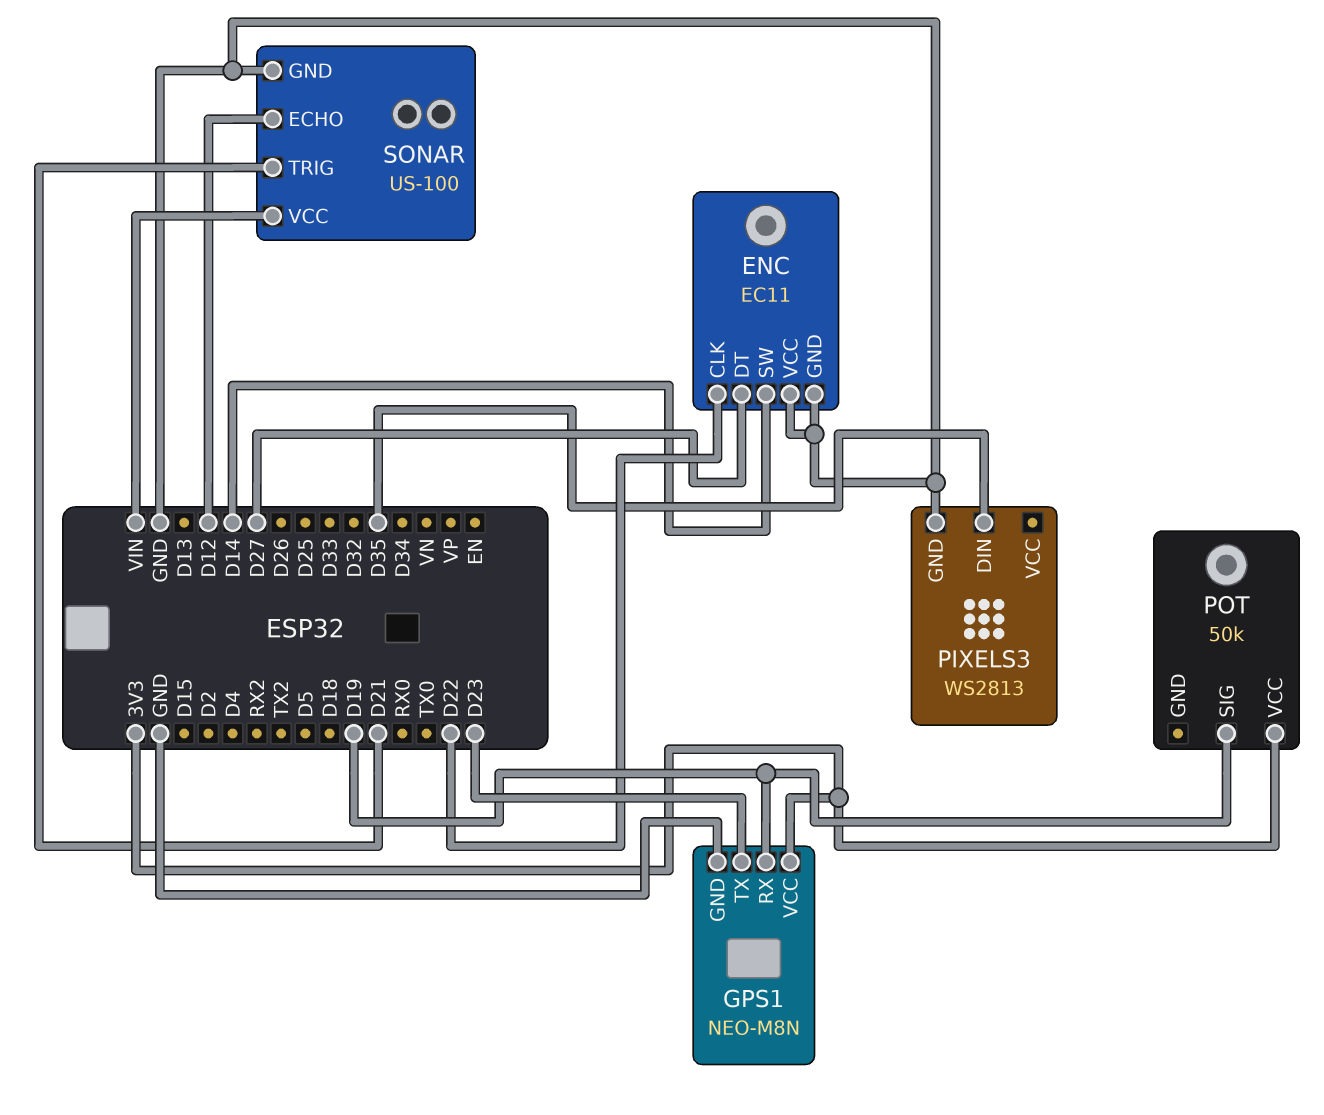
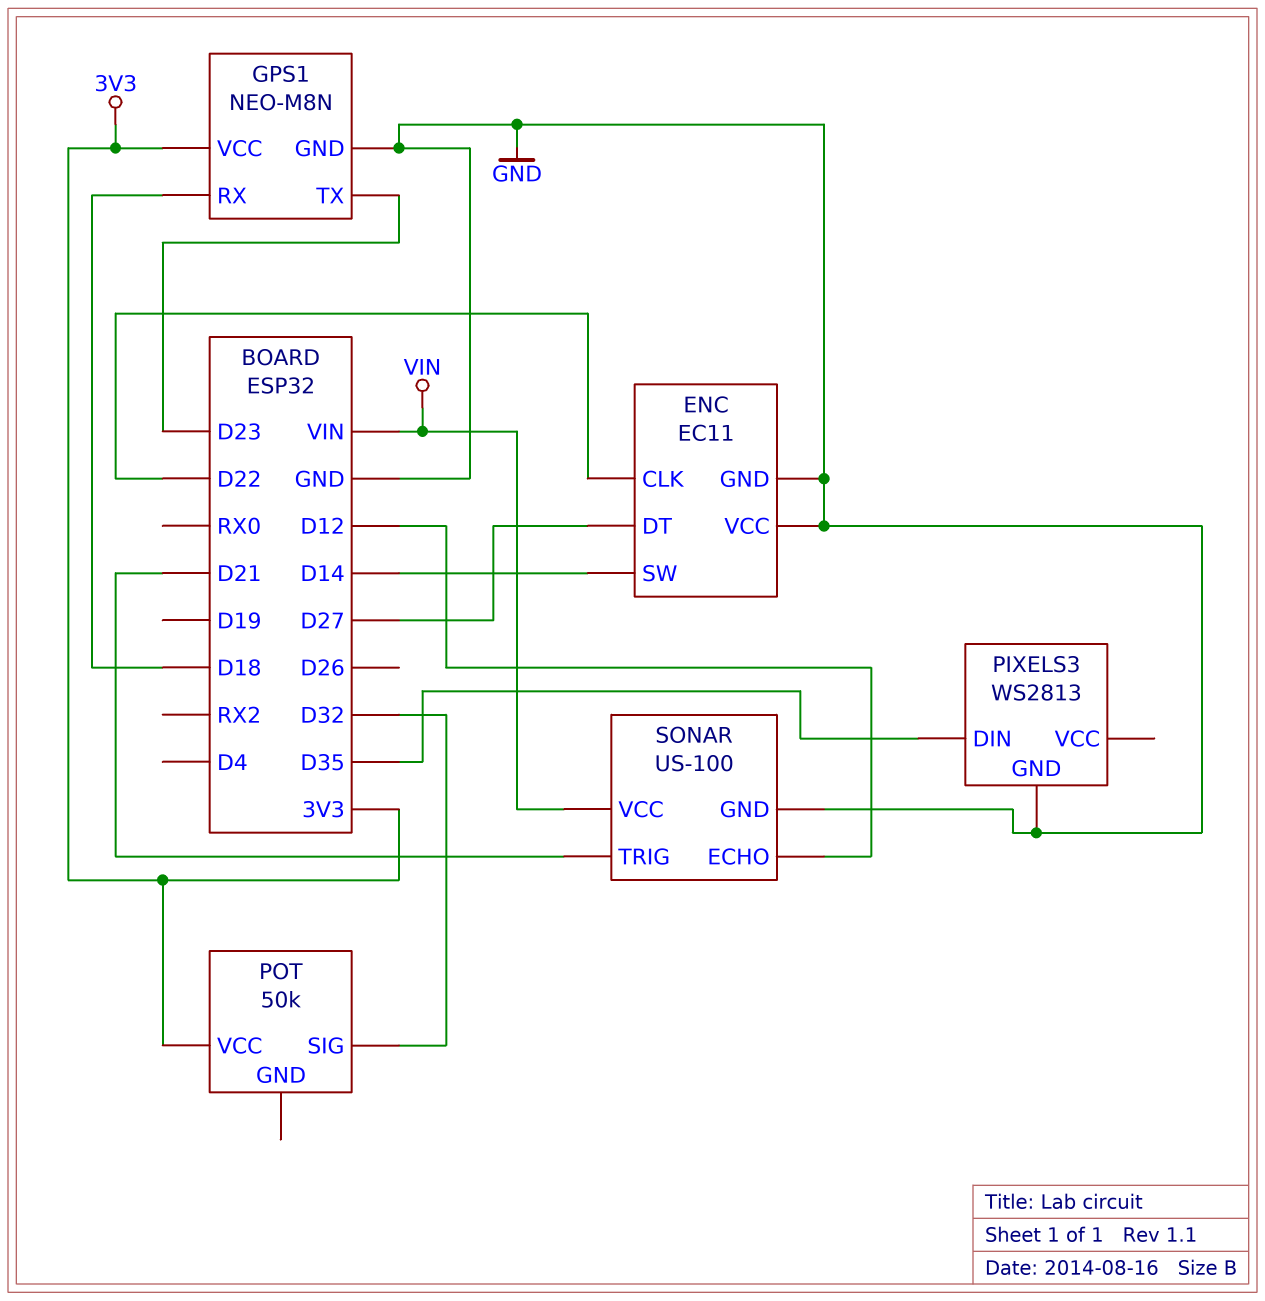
GPS1 pin RX: D19 -> D18
POT pin SIG: D19 -> D32

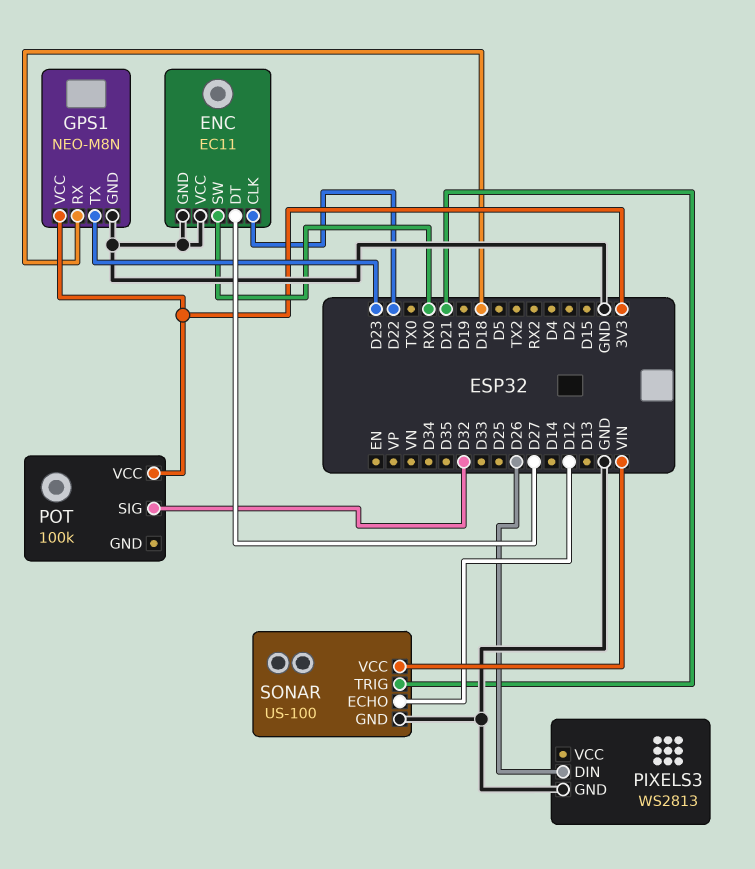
ENC pin SW: D14 -> RX0
PIXELS3 pin DIN: D35 -> D26
POT: 50k -> 100k

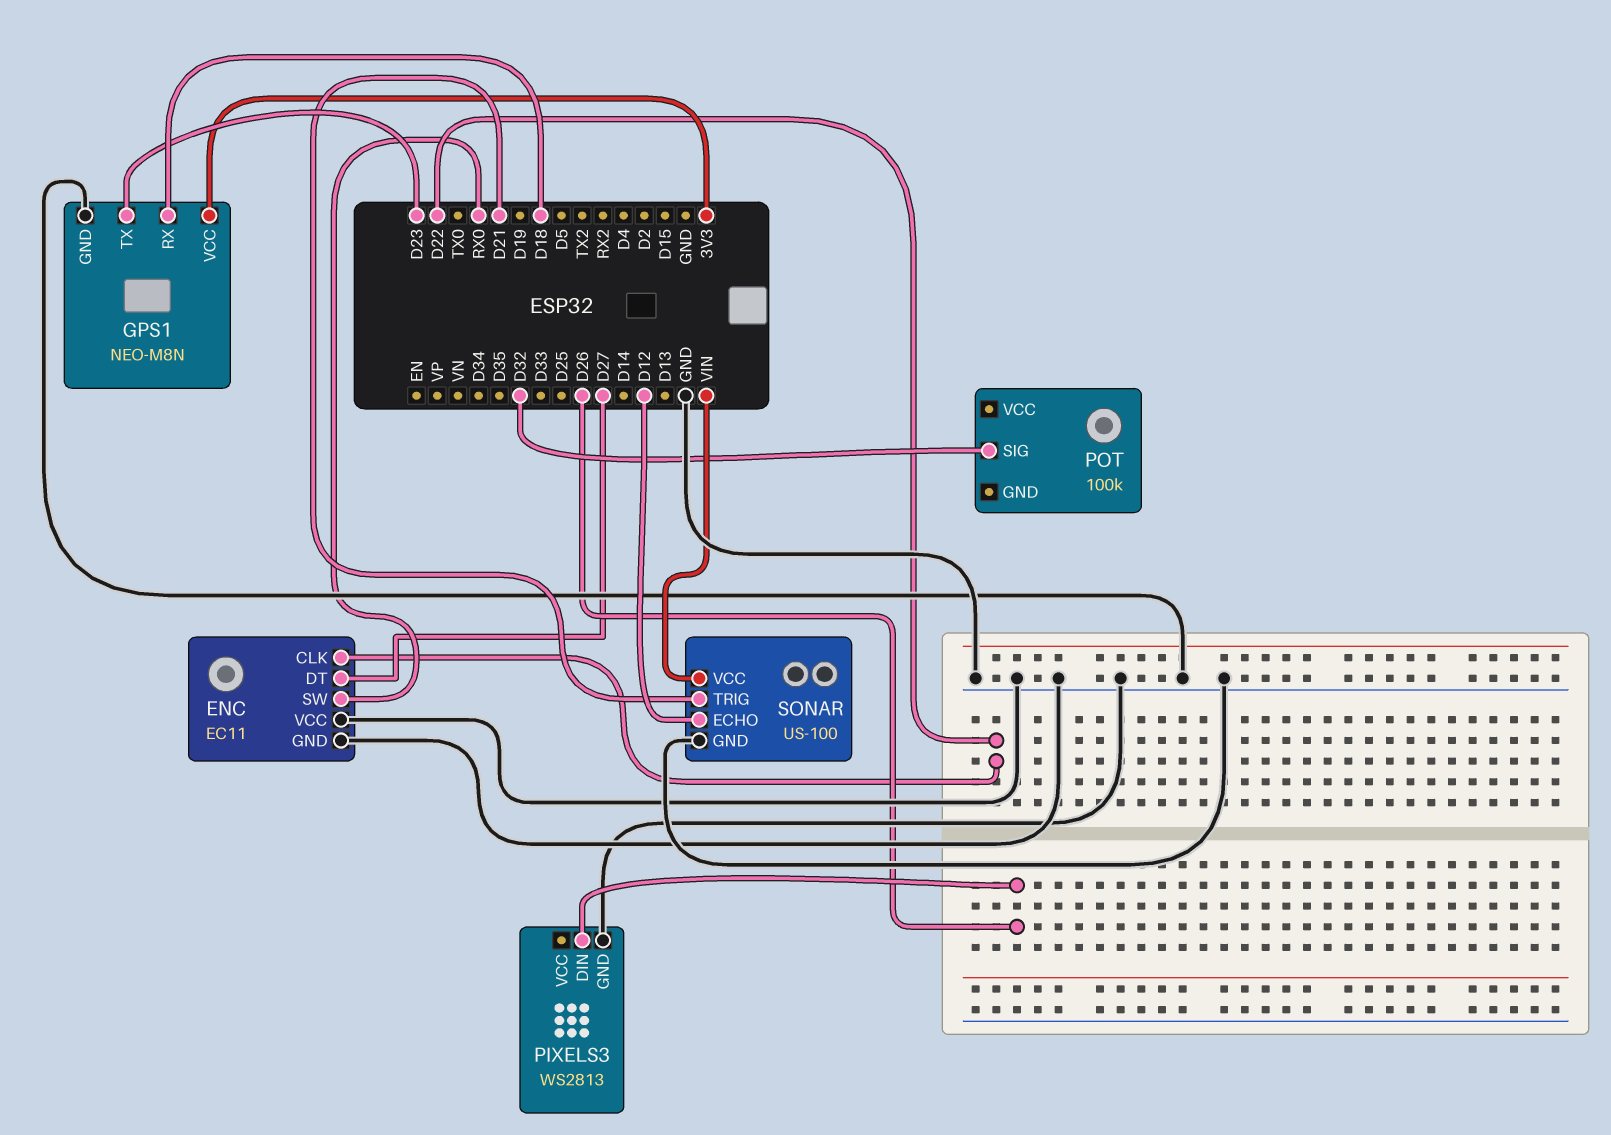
POT pin VCC: 3V3 -> none

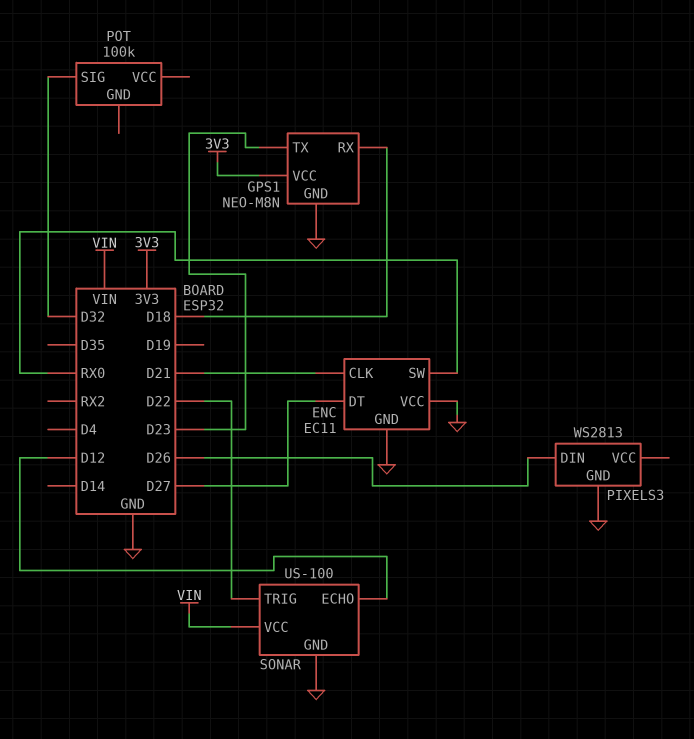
ENC pin CLK: D22 -> D21
SONAR pin TRIG: D21 -> D22

